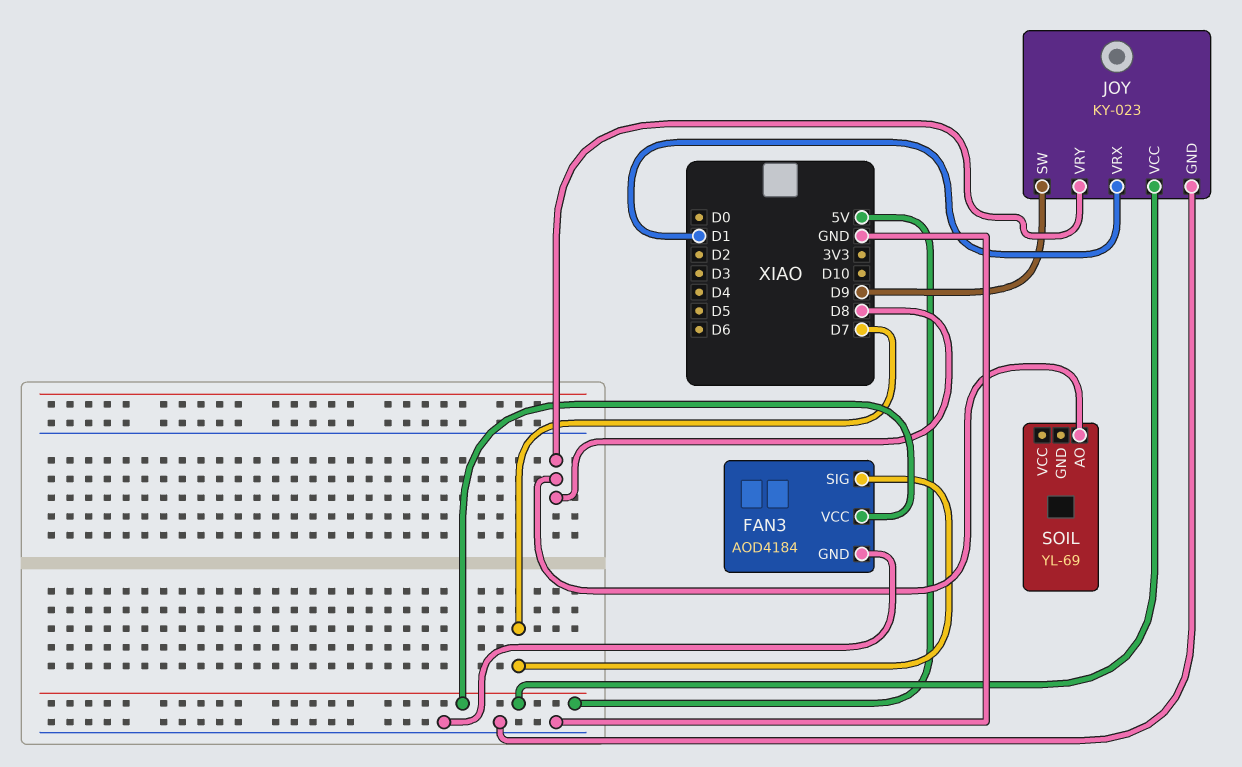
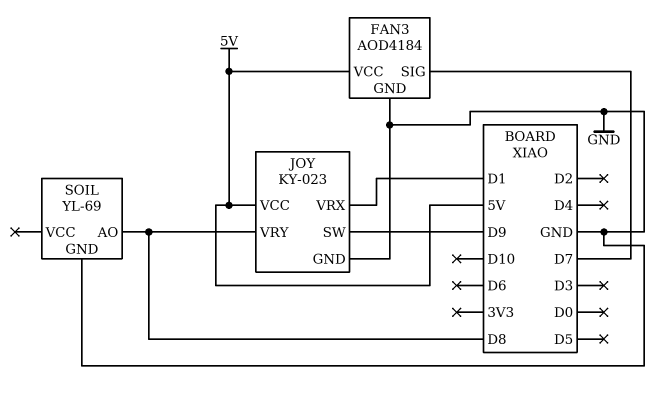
SOIL pin GND: none -> GND

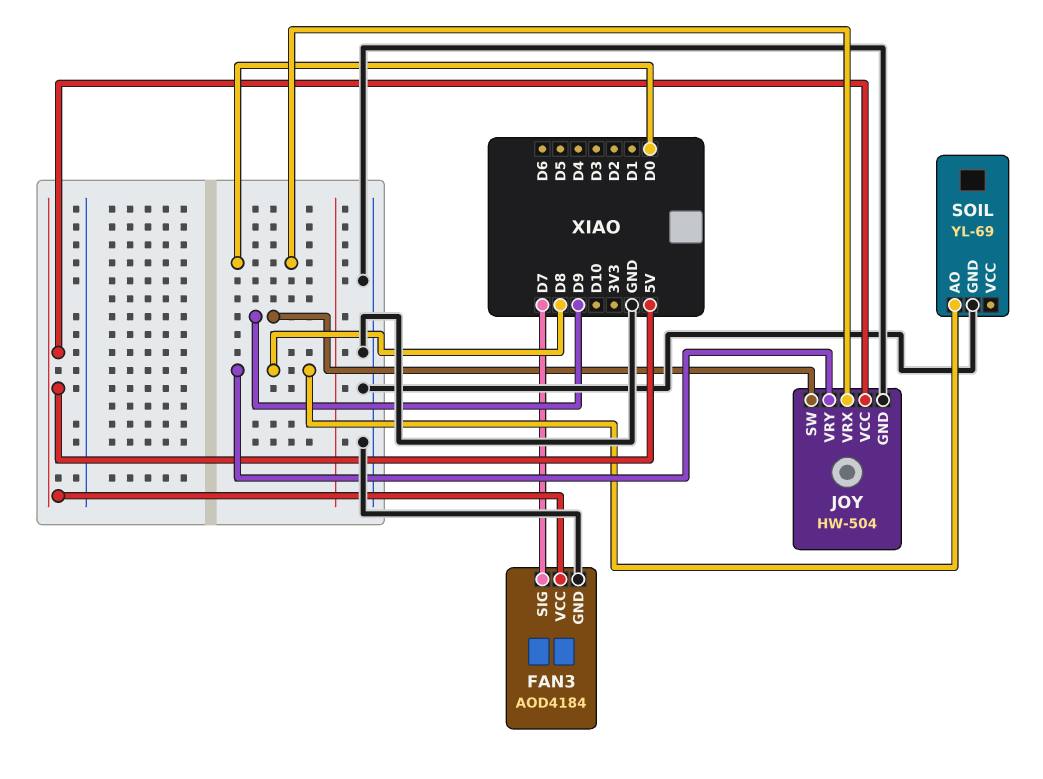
JOY: KY-023 -> HW-504
JOY pin VRX: D1 -> D0

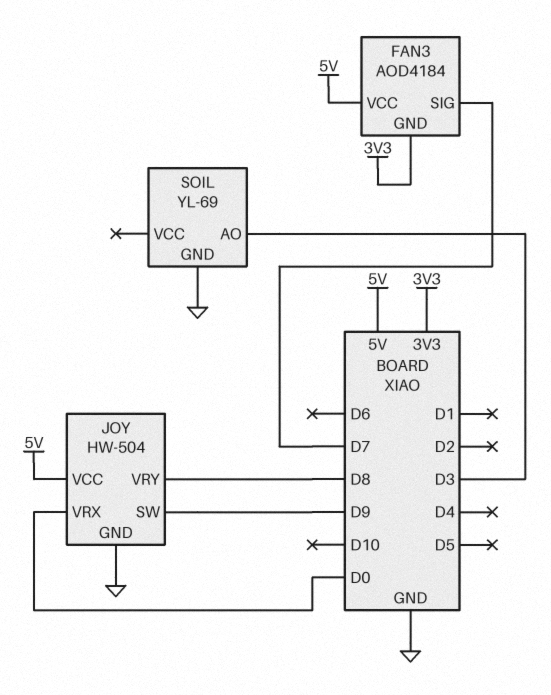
FAN3 pin GND: GND -> 3V3
SOIL pin AO: D8 -> D3

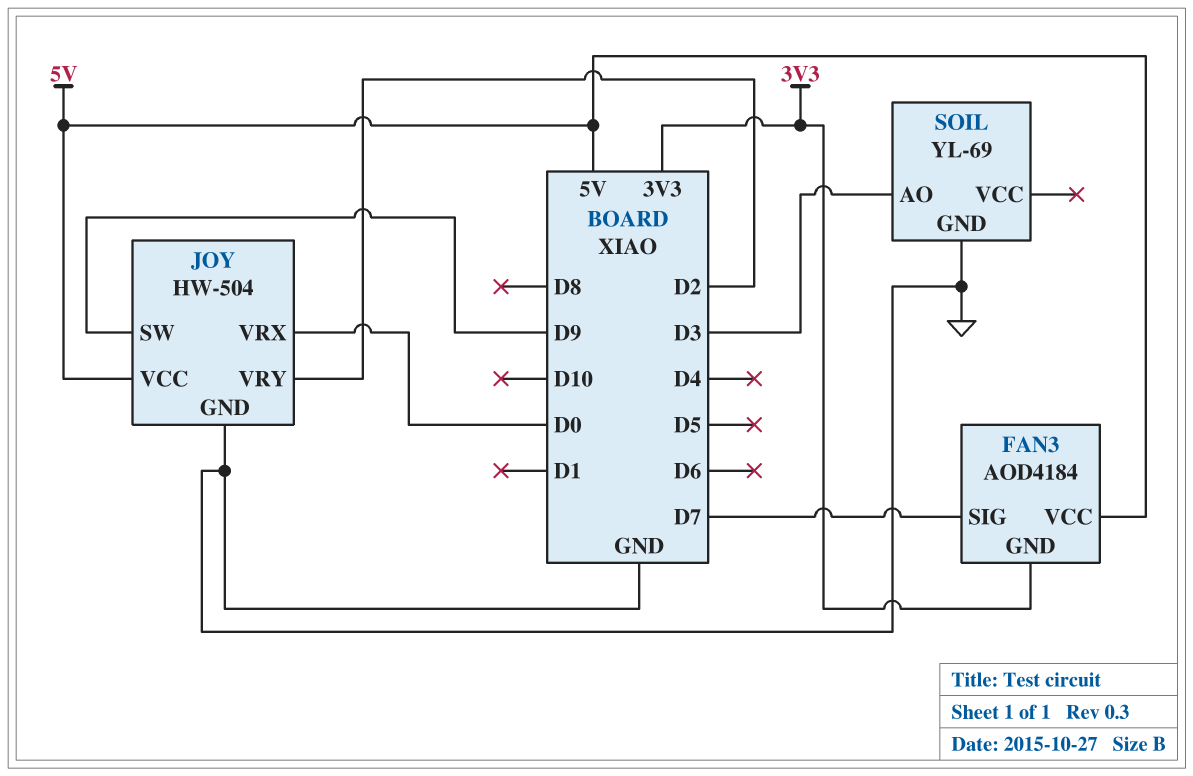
JOY pin VRY: D8 -> D2

